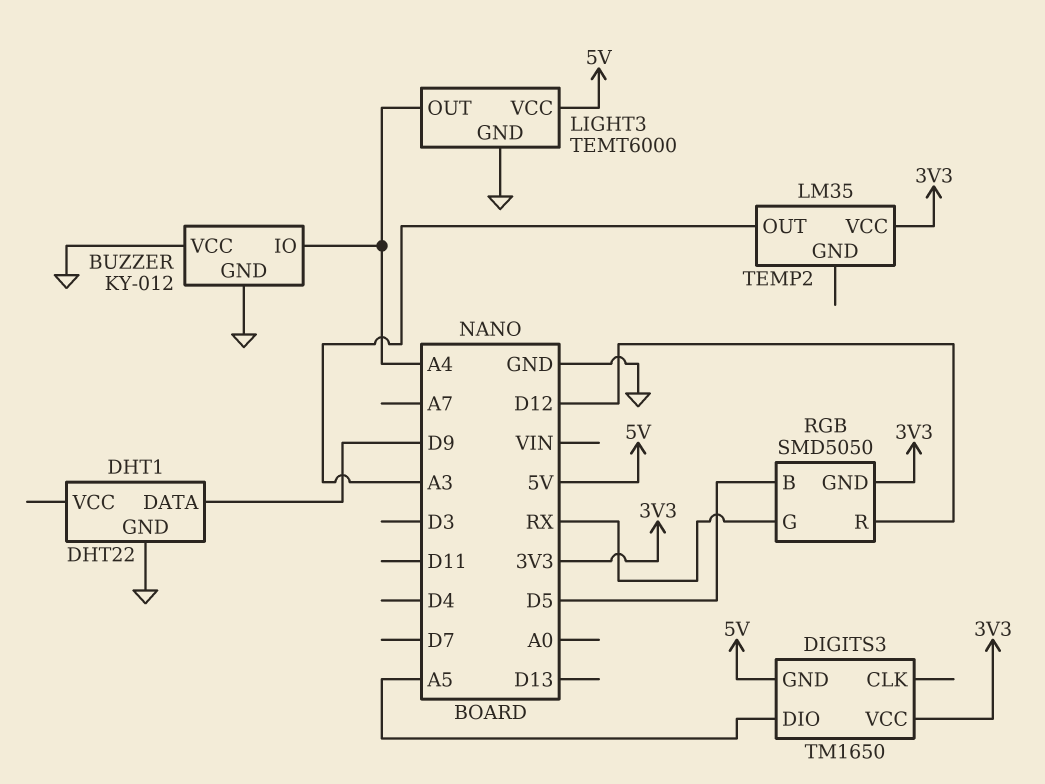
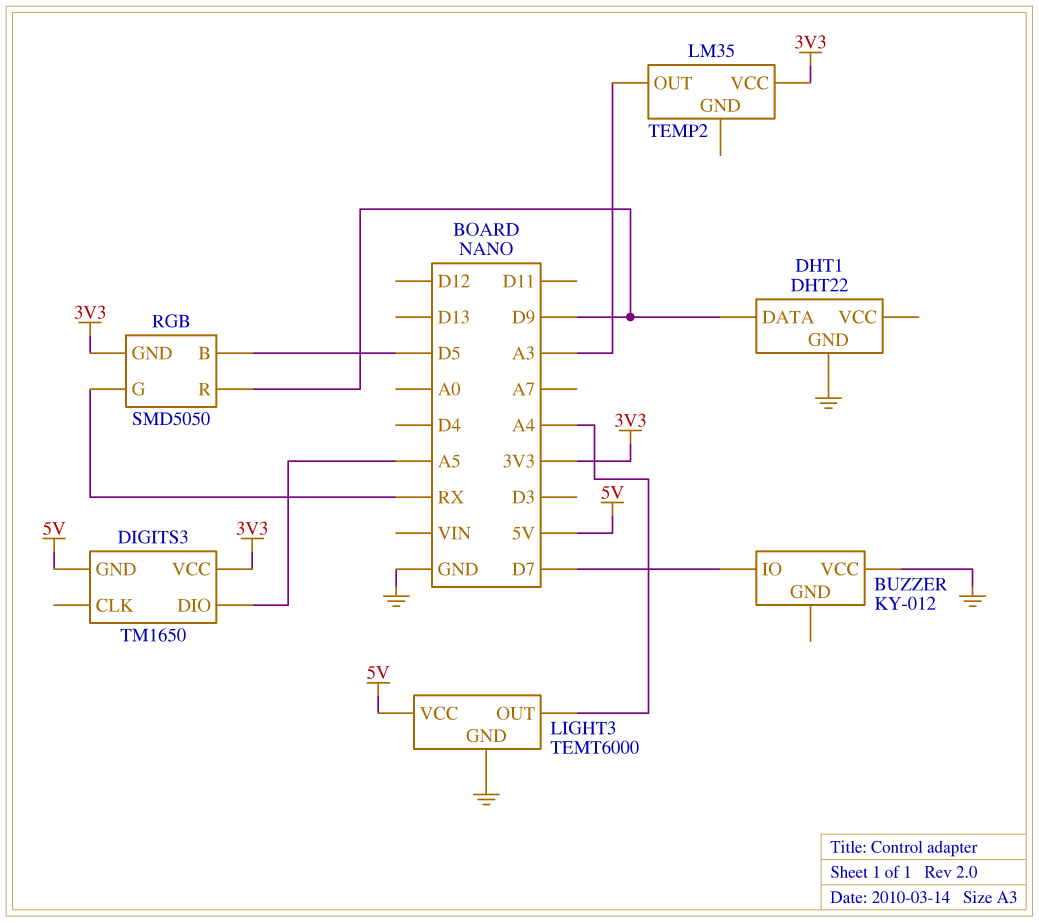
BUZZER pin GND: GND -> none
BUZZER pin IO: A4 -> D7
RGB pin R: D12 -> D9

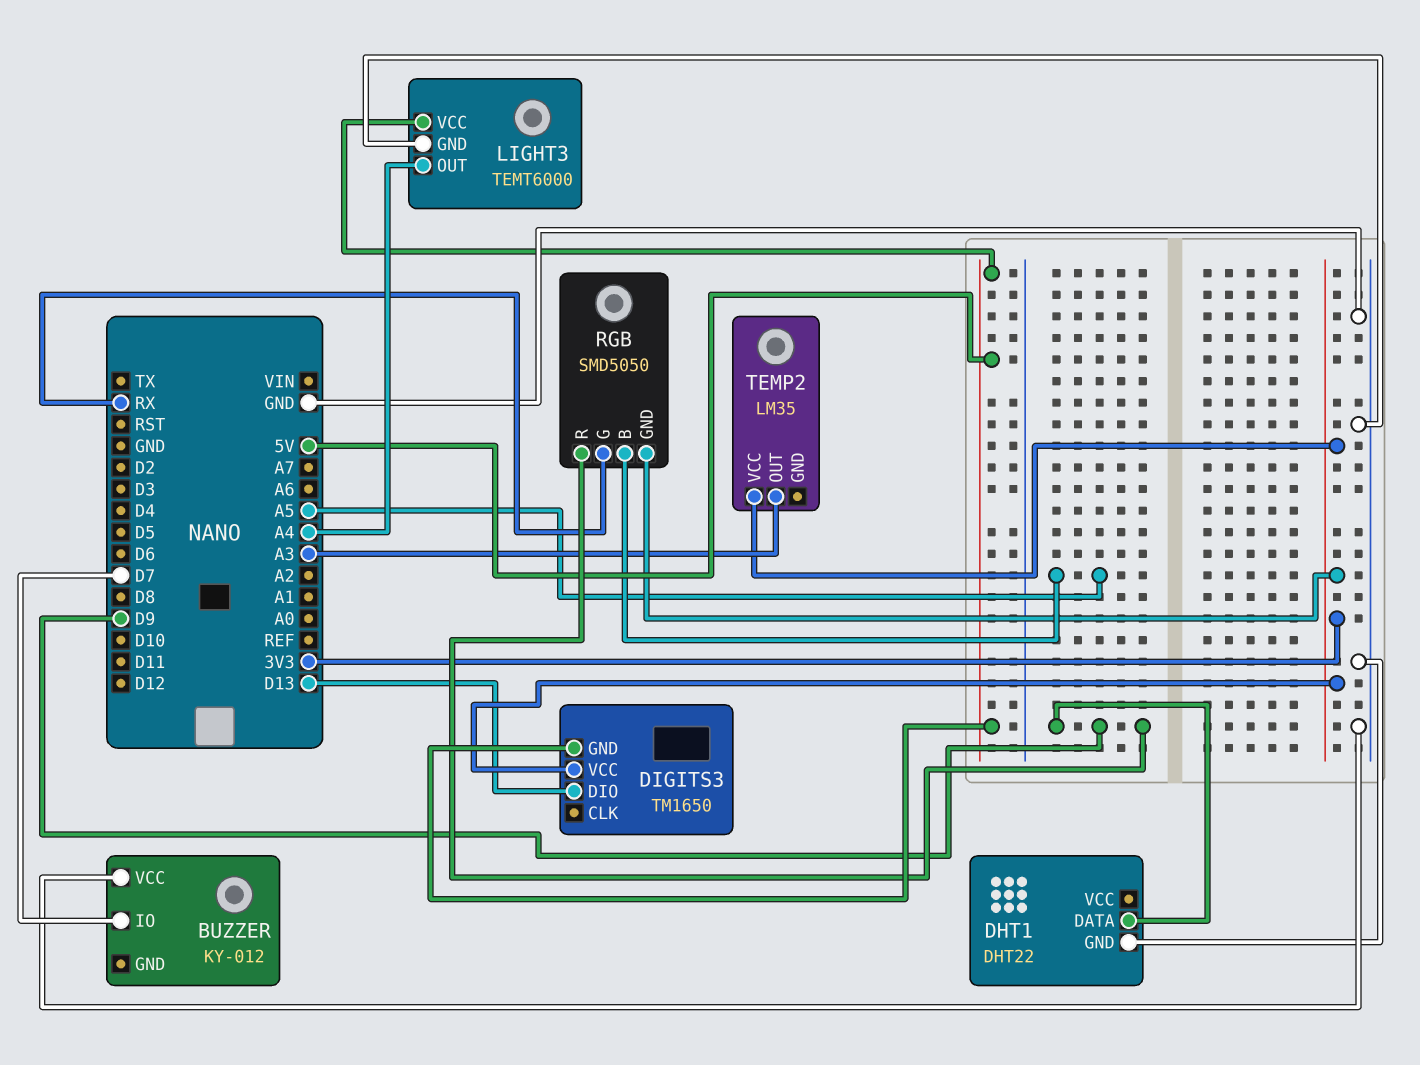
DIGITS3 pin DIO: A5 -> D13
RGB pin B: D5 -> A5

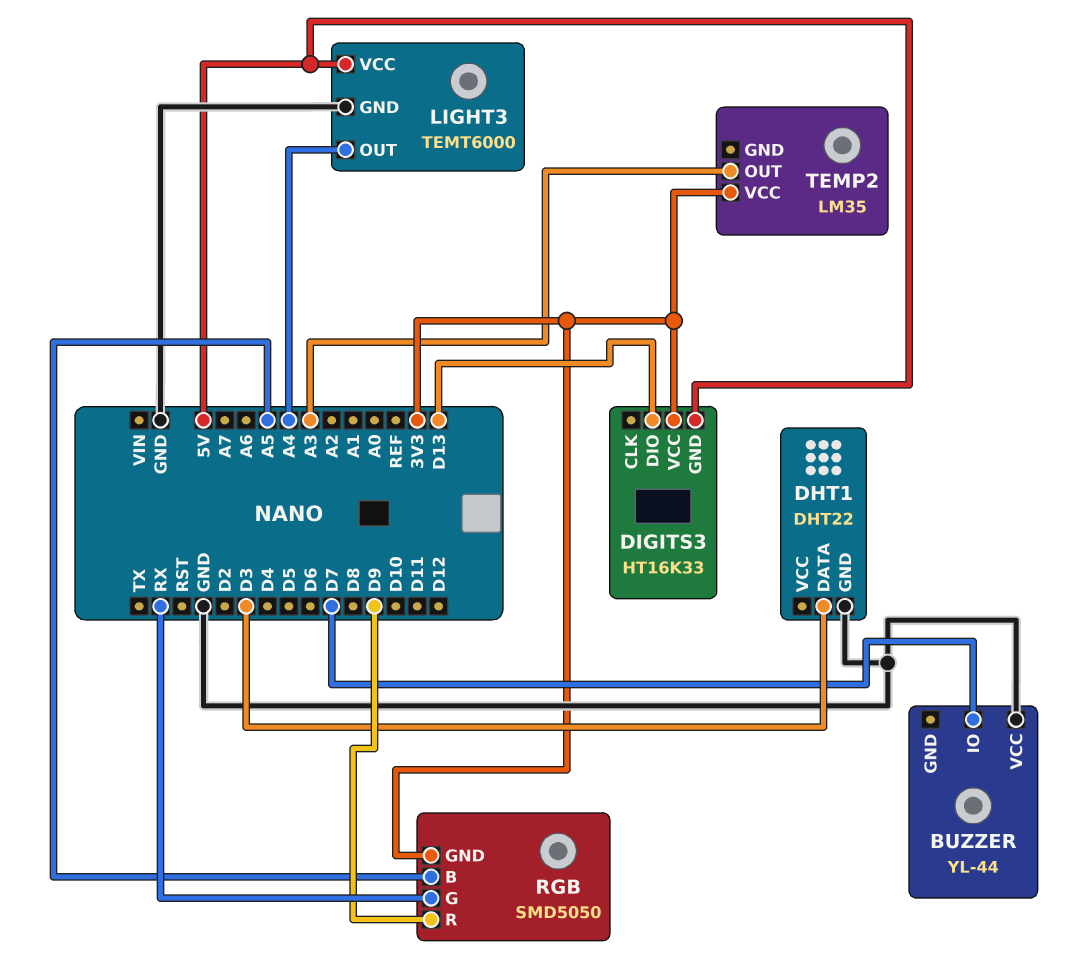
BUZZER: KY-012 -> YL-44
DHT1 pin DATA: D9 -> D3
DIGITS3: TM1650 -> HT16K33

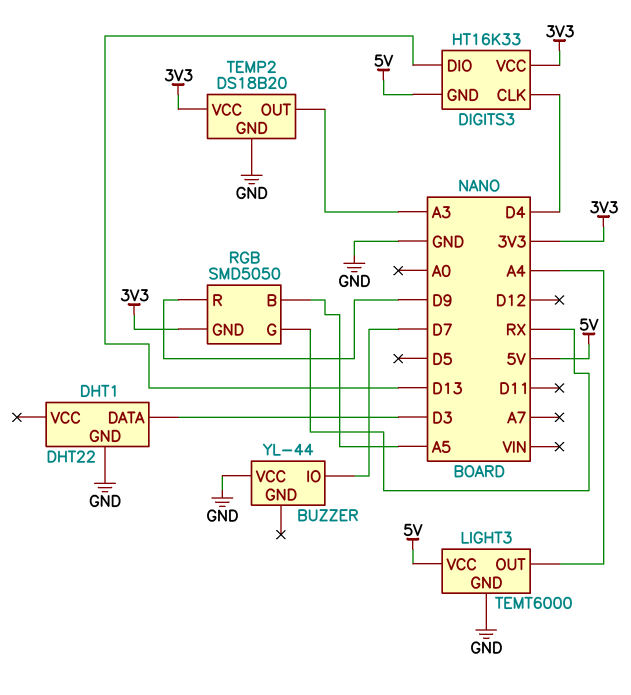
DIGITS3 pin CLK: none -> D4
TEMP2: LM35 -> DS18B20
TEMP2 pin GND: none -> GND

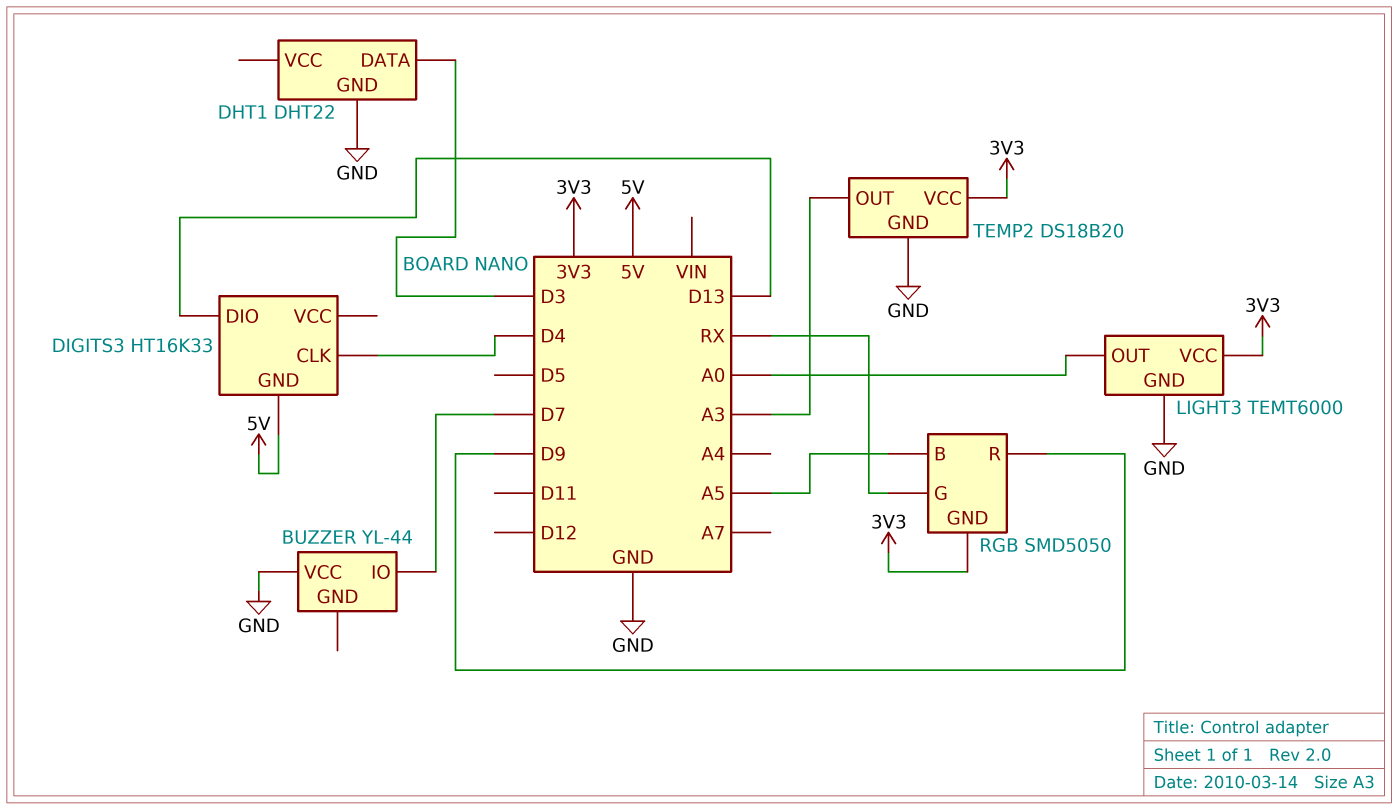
DIGITS3 pin VCC: 3V3 -> none
LIGHT3 pin OUT: A4 -> A0
LIGHT3 pin VCC: 5V -> 3V3

